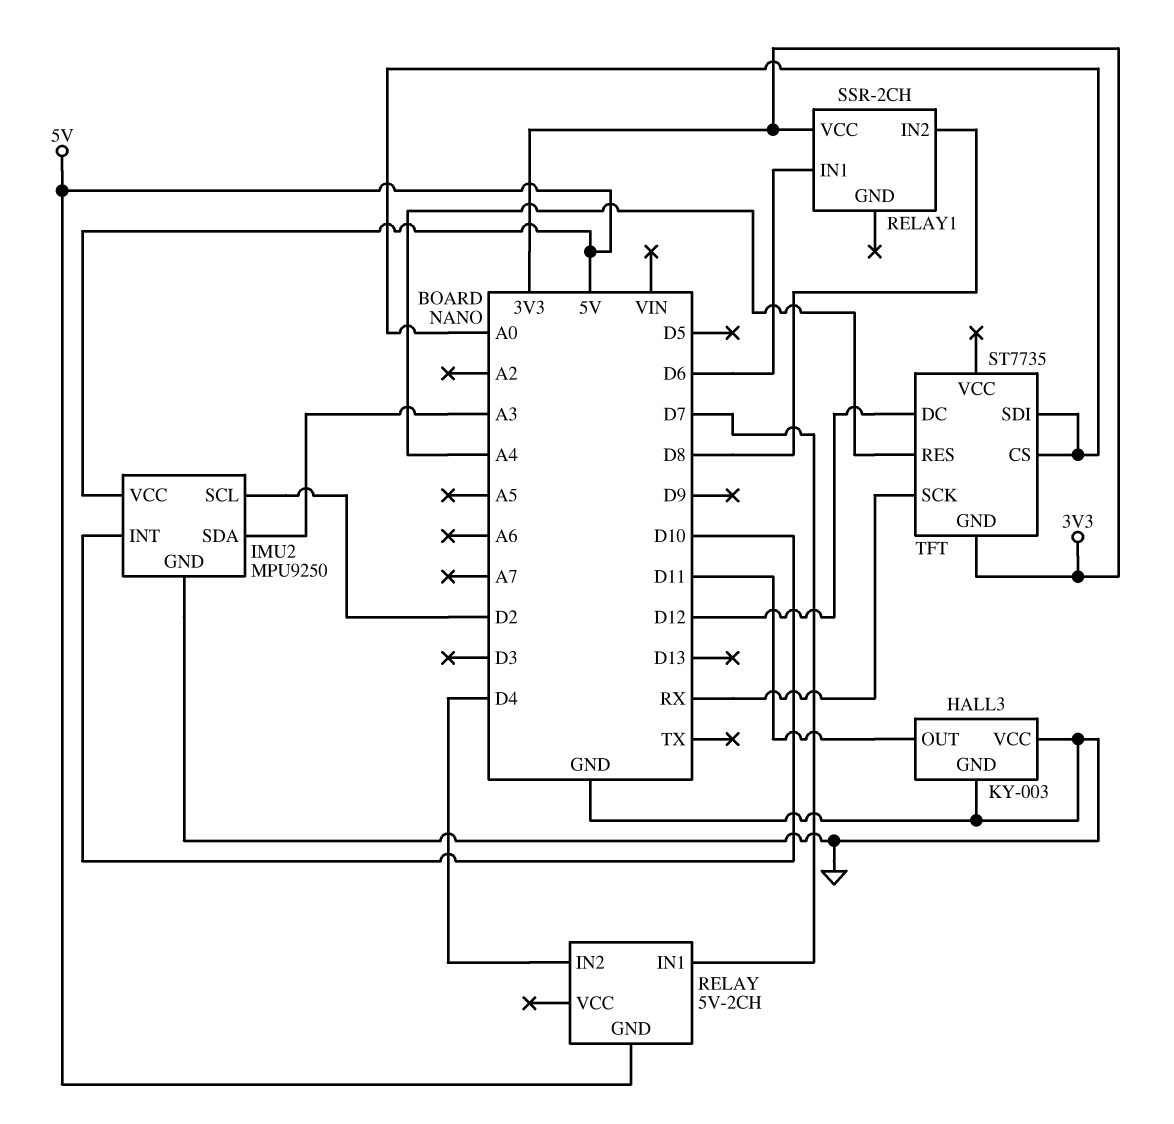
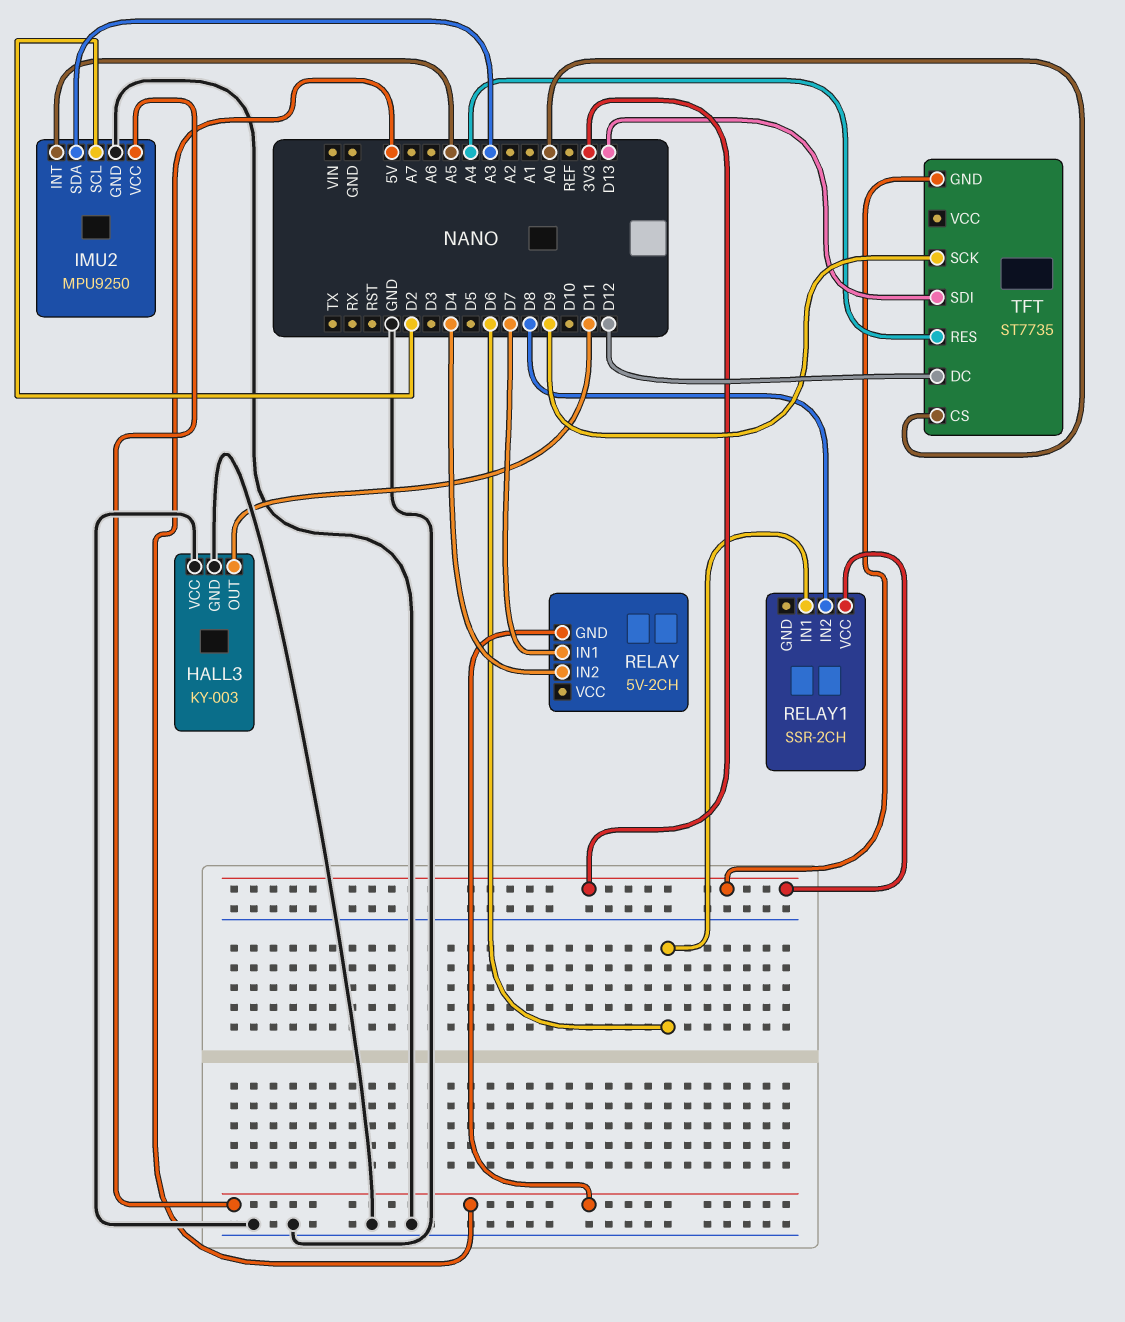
IMU2 pin INT: D10 -> A5
TFT pin SCK: RX -> D9
TFT pin SDI: A0 -> D13

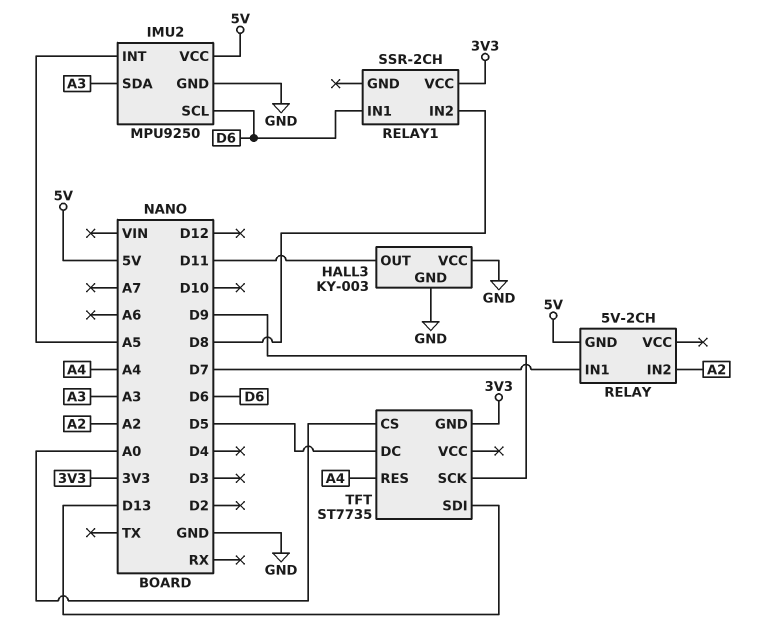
IMU2 pin SCL: D2 -> D6
RELAY pin IN2: D4 -> A2
TFT pin DC: D12 -> D5

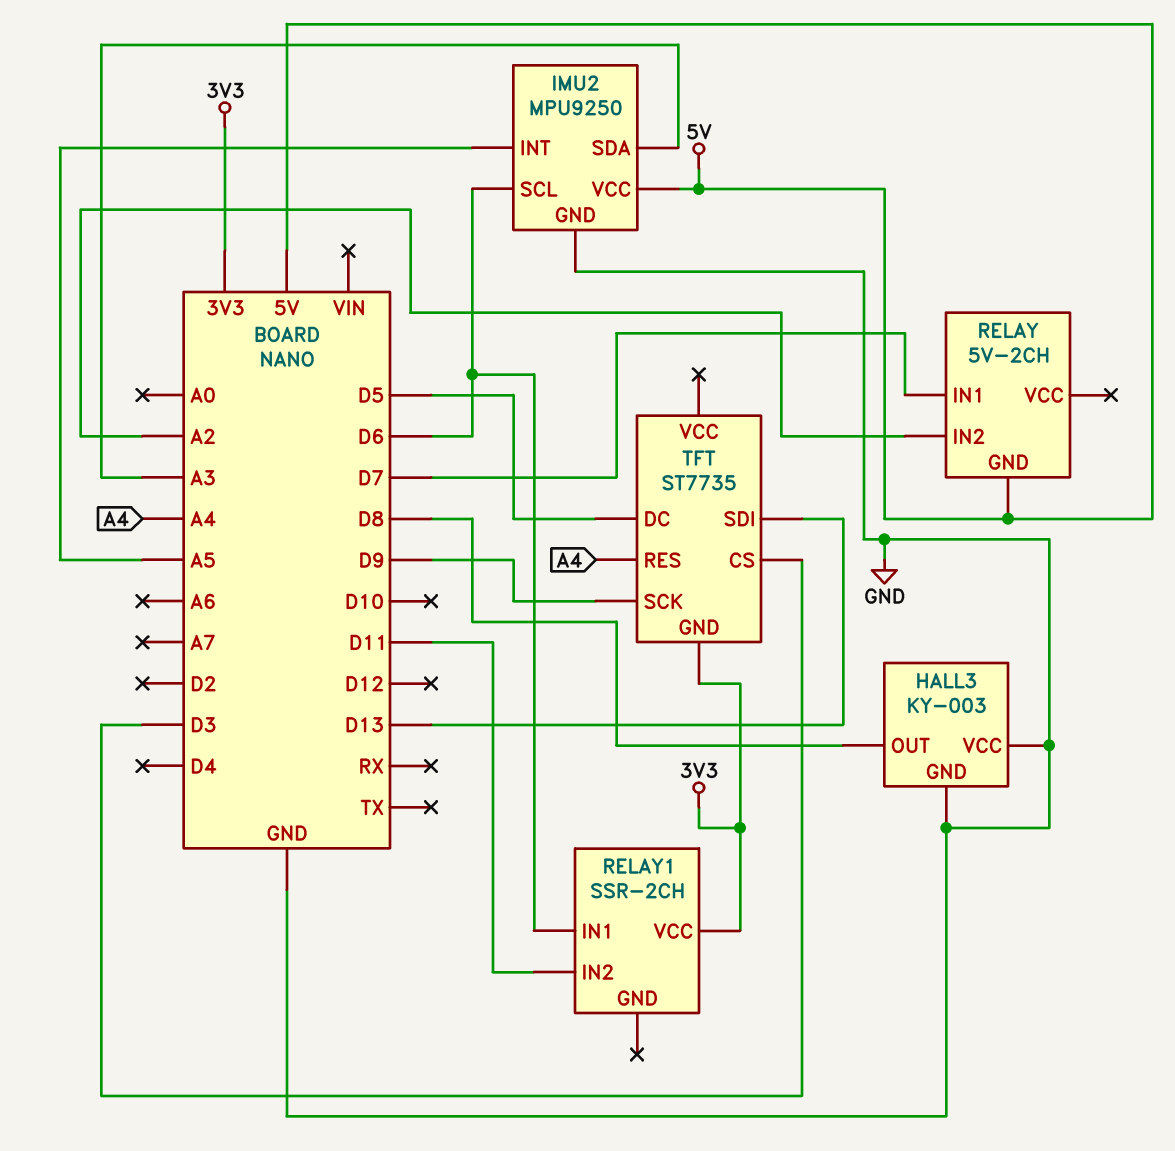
HALL3 pin OUT: D11 -> D8
RELAY1 pin IN2: D8 -> D11
TFT pin CS: A0 -> D3

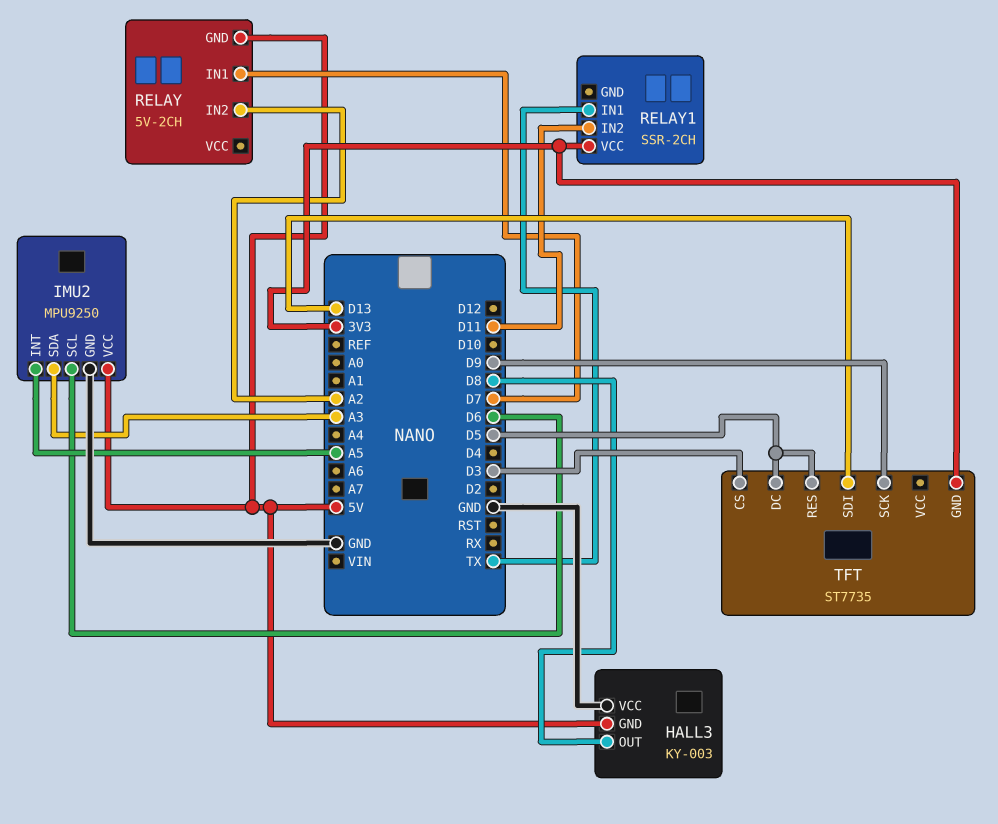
HALL3 pin GND: GND -> 5V
RELAY1 pin IN1: D6 -> TX
TFT pin RES: A4 -> D5

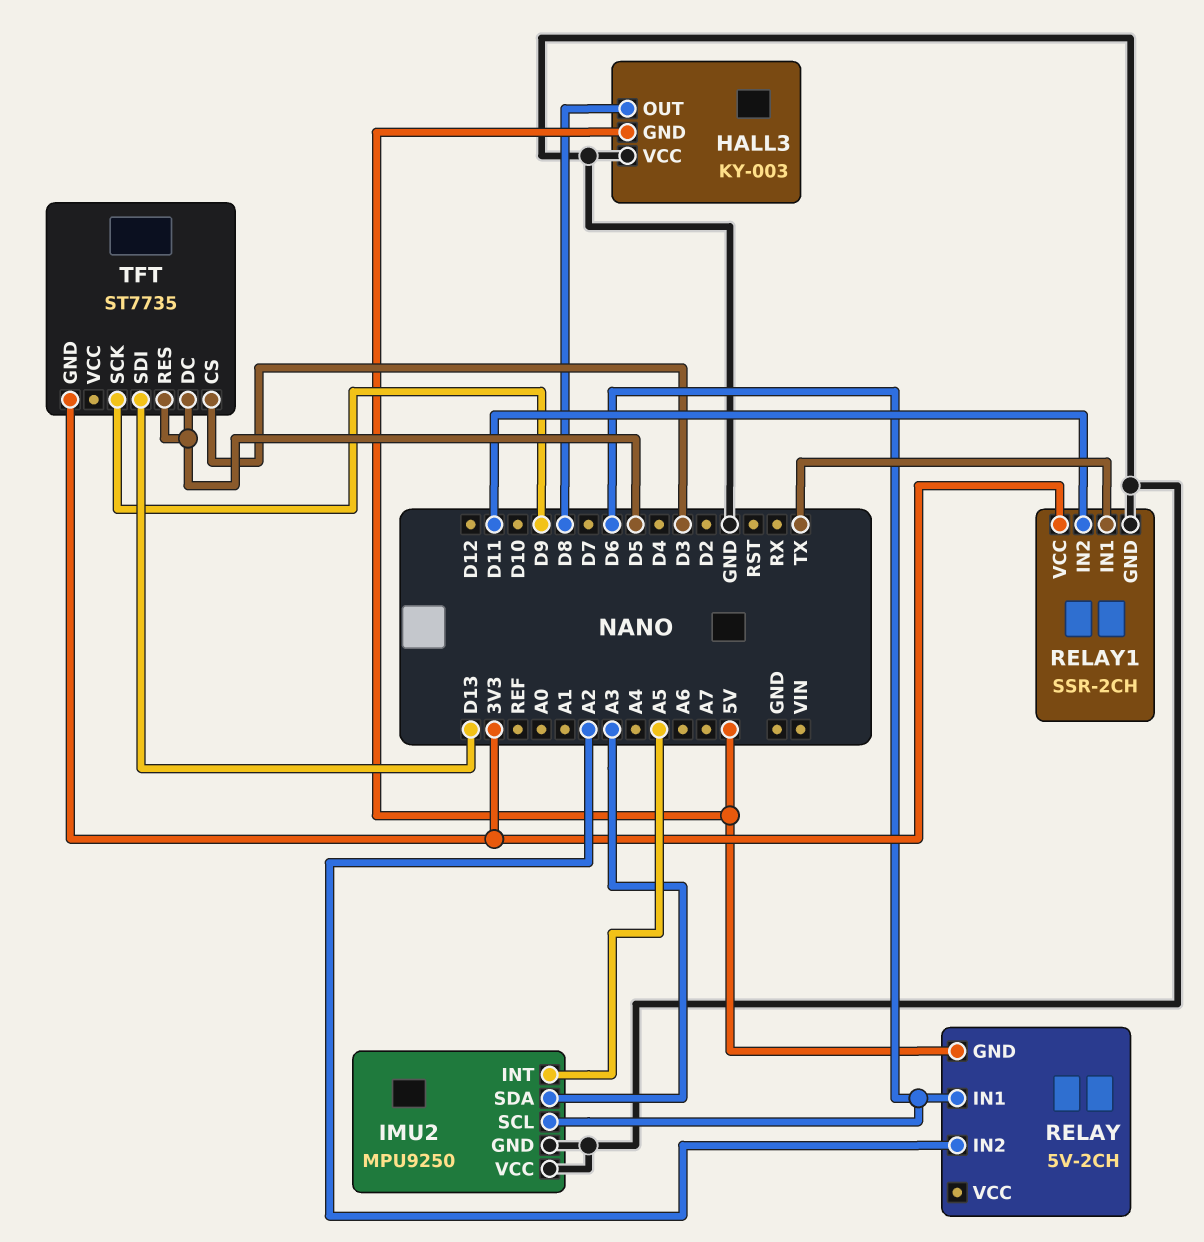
IMU2 pin VCC: 5V -> GND
RELAY pin IN1: D7 -> D6
RELAY1 pin GND: none -> GND

